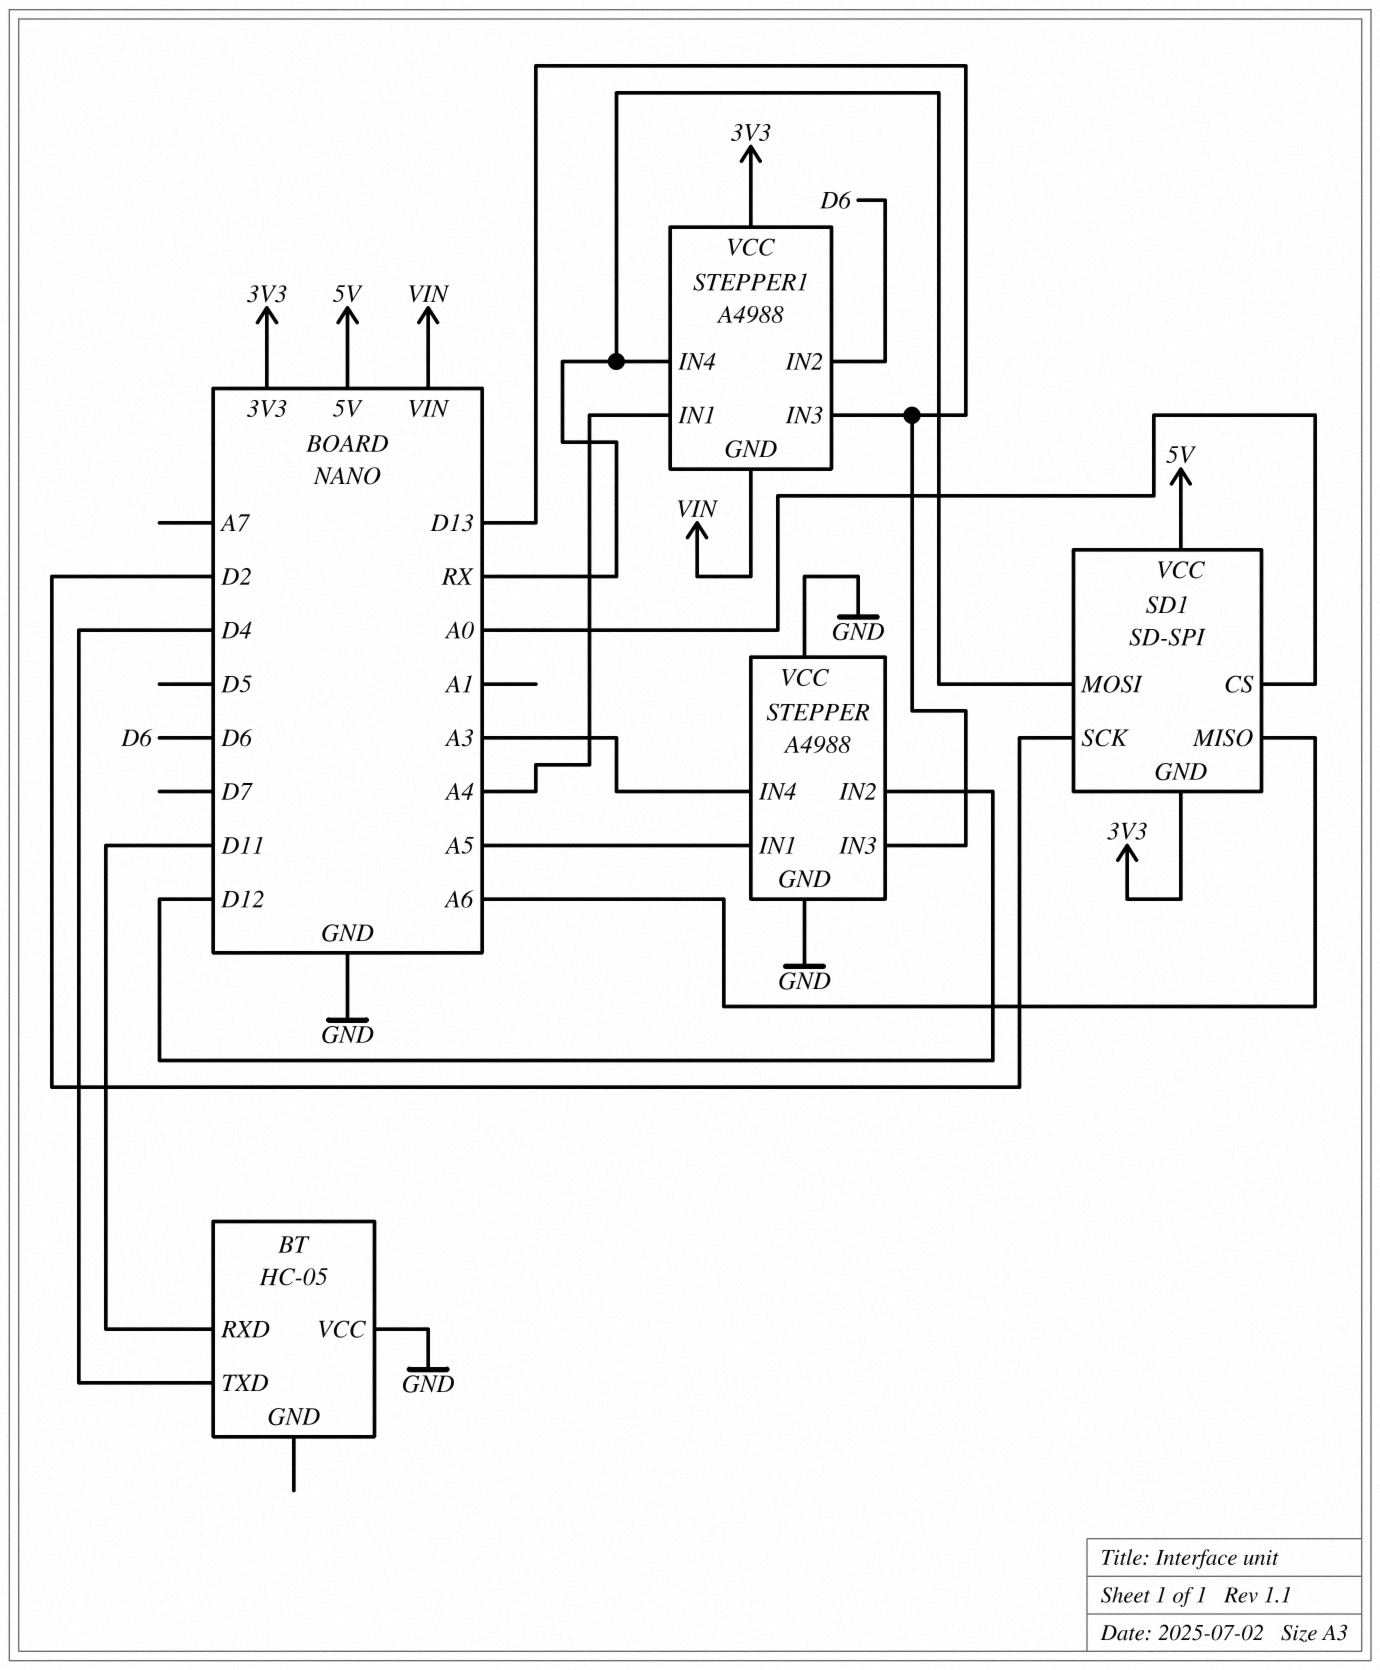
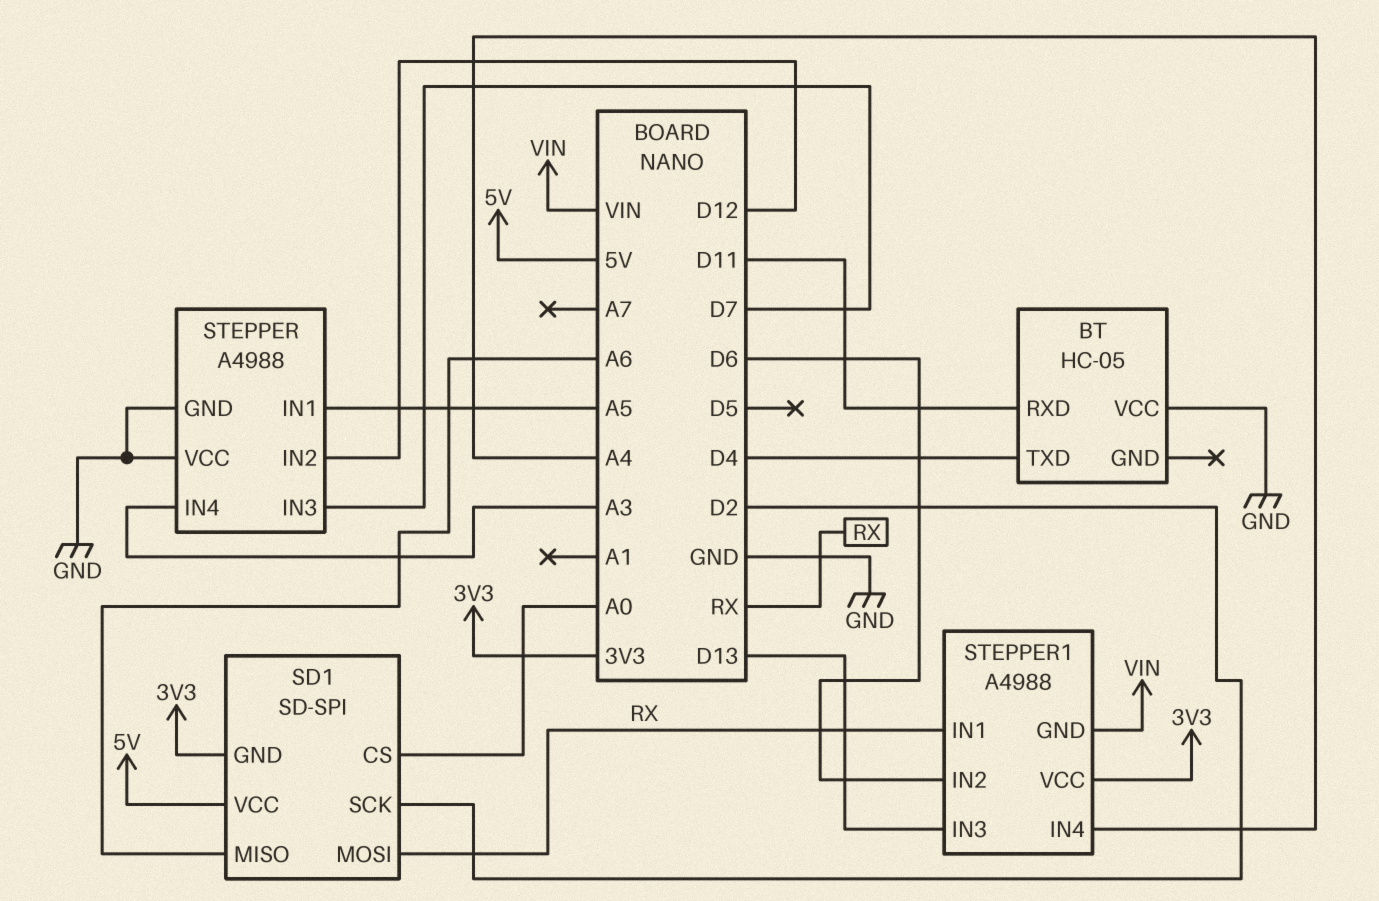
STEPPER pin IN3: D13 -> D7
STEPPER1 pin IN1: A4 -> RX
STEPPER1 pin IN4: RX -> A4

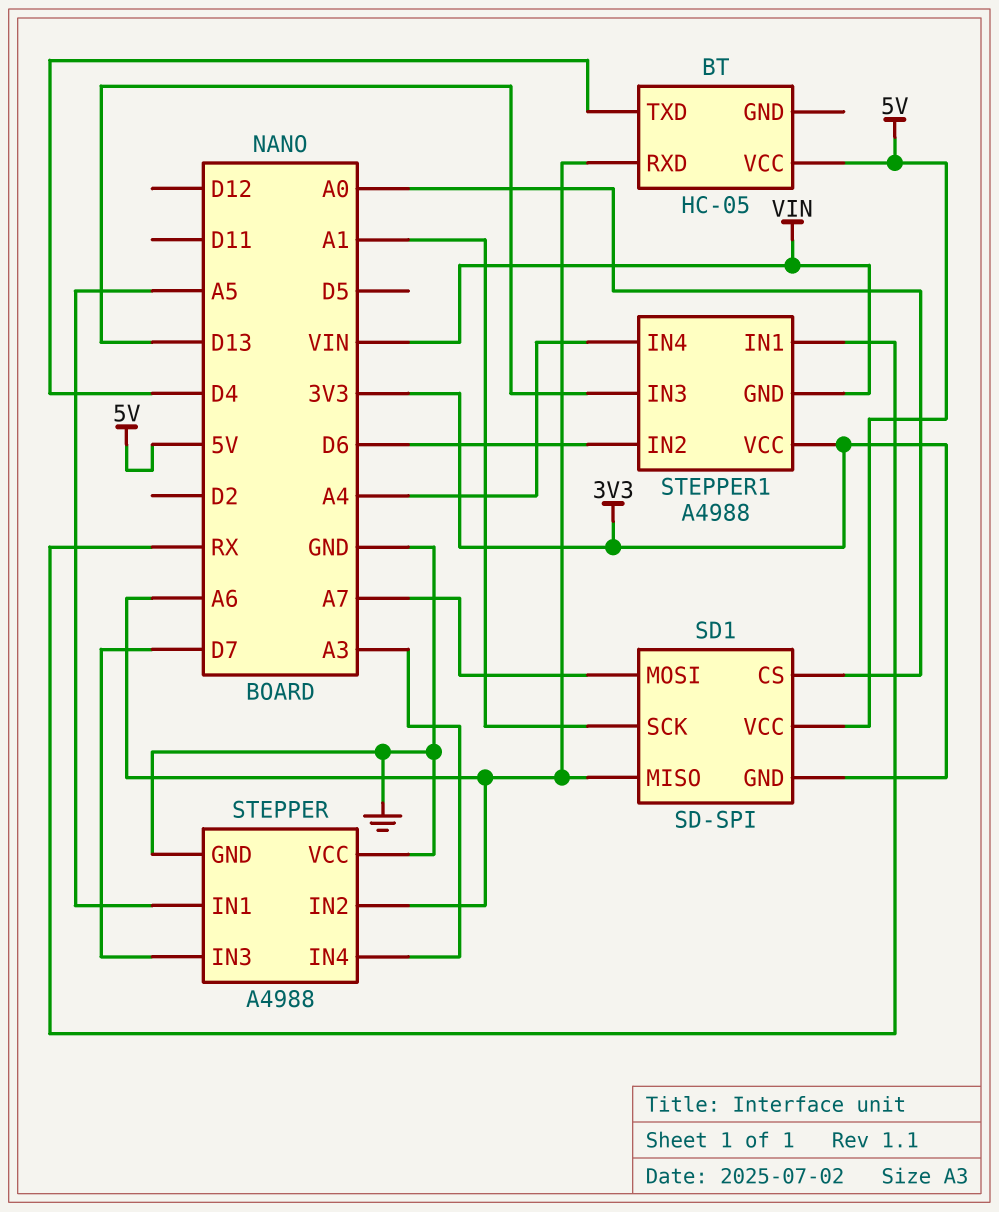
BT pin RXD: D11 -> A6
BT pin VCC: GND -> 5V
SD1 pin MOSI: RX -> A7
SD1 pin SCK: D2 -> A1
STEPPER pin IN2: D12 -> A6

